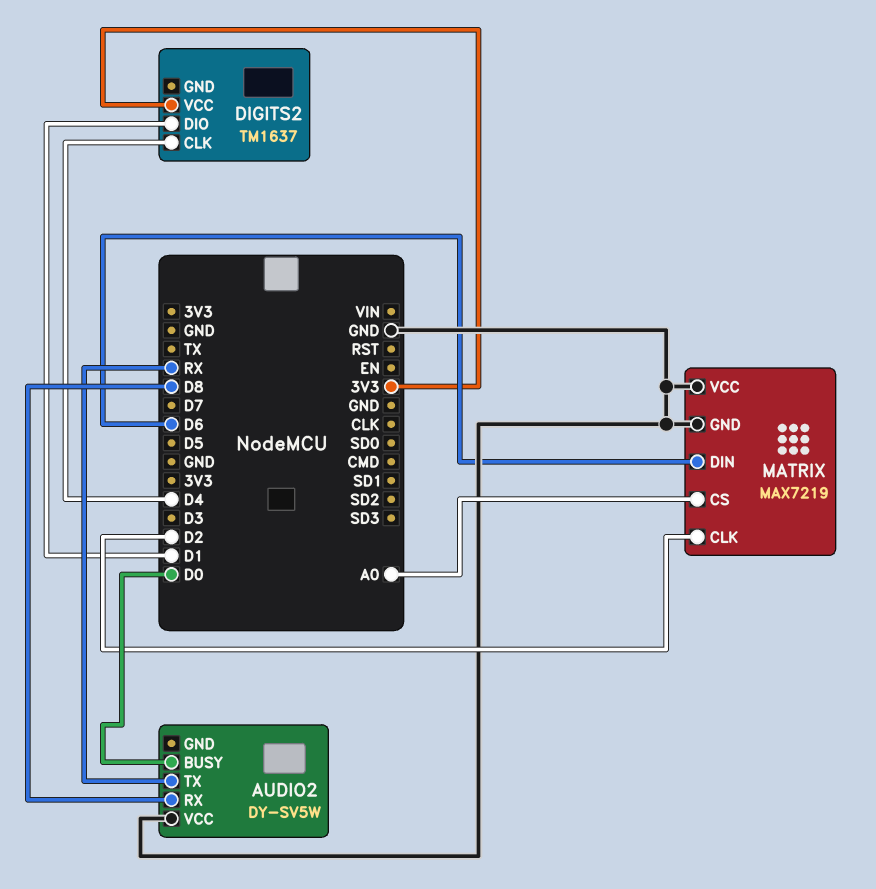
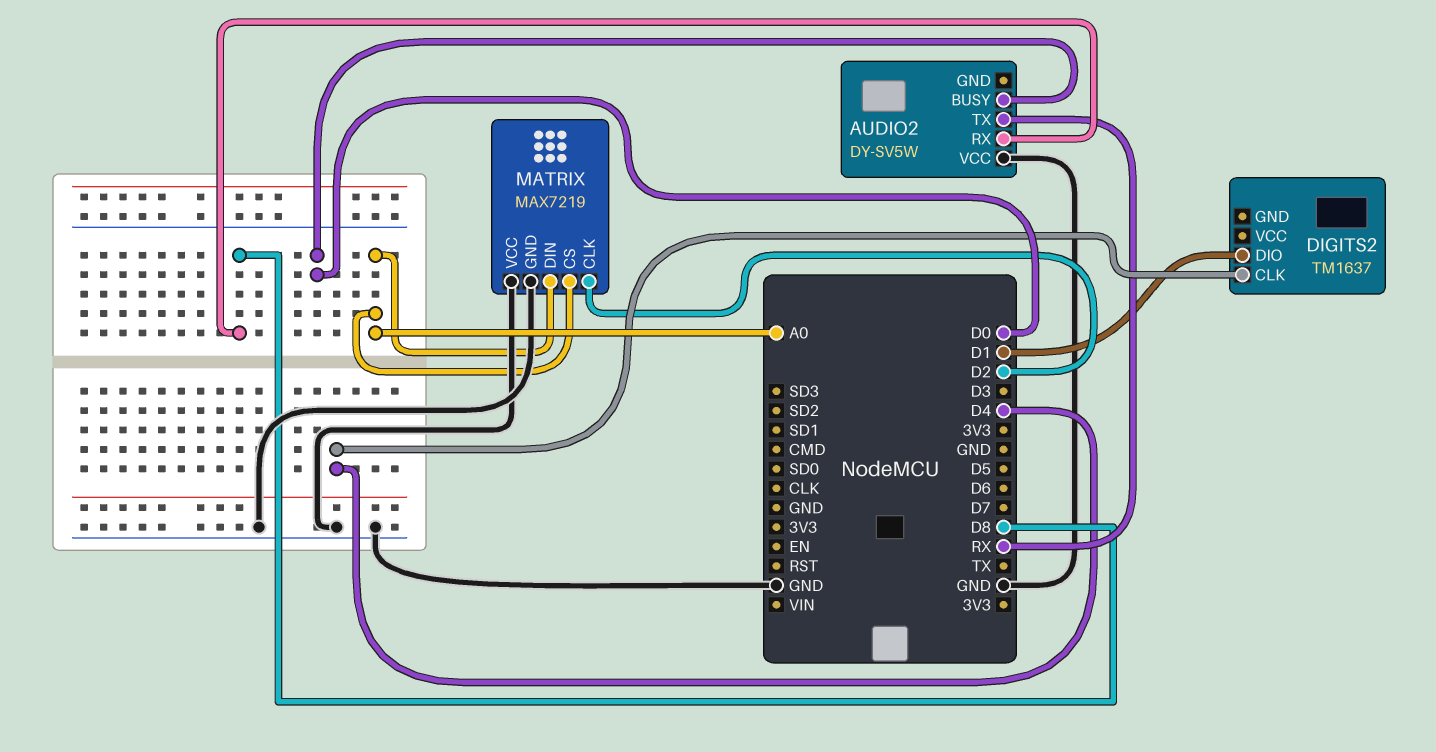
DIGITS2 pin VCC: 3V3 -> none
MATRIX pin DIN: D6 -> A0

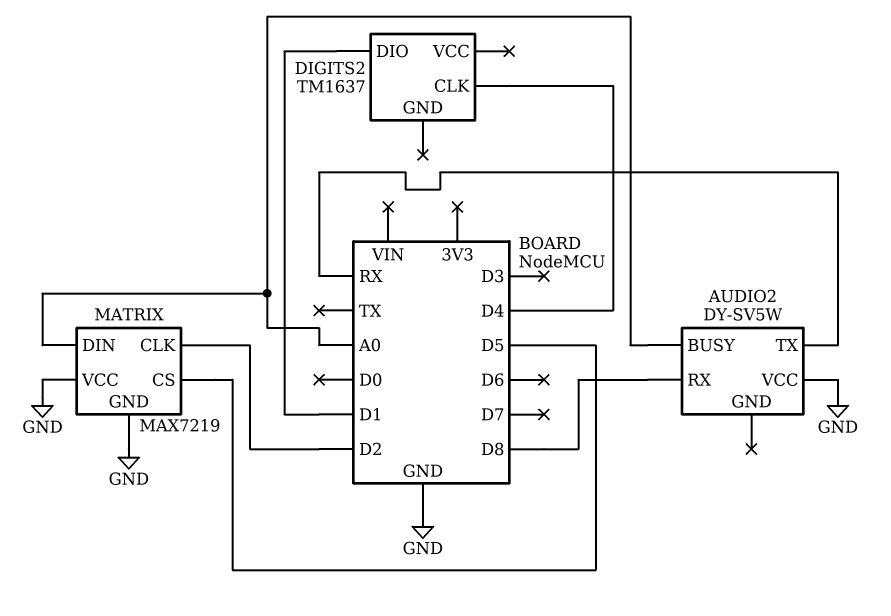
AUDIO2 pin BUSY: D0 -> A0
MATRIX pin CS: A0 -> D5

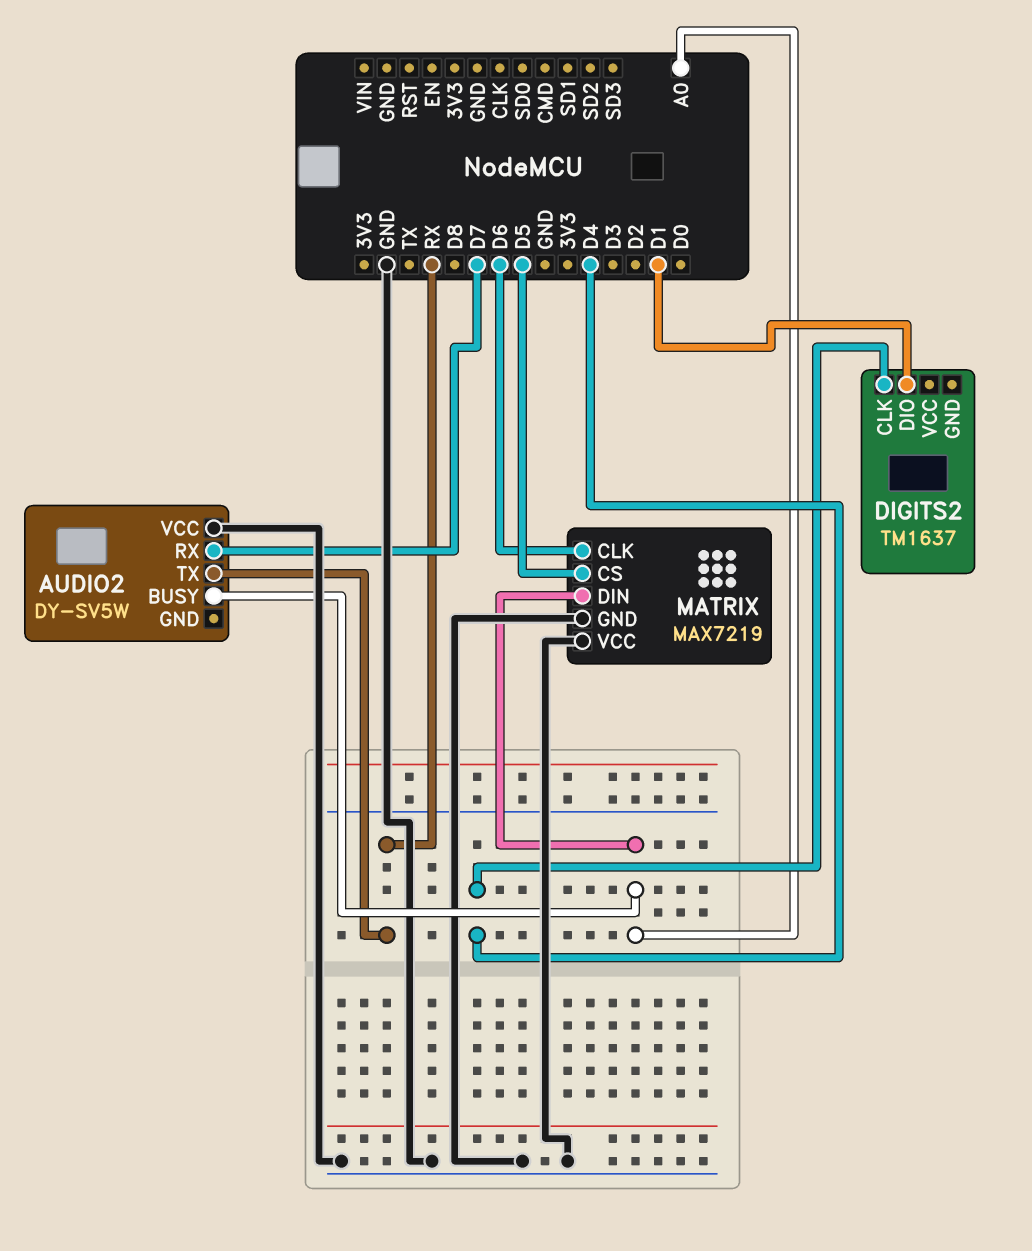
AUDIO2 pin RX: D8 -> D7
MATRIX pin CLK: D2 -> D6

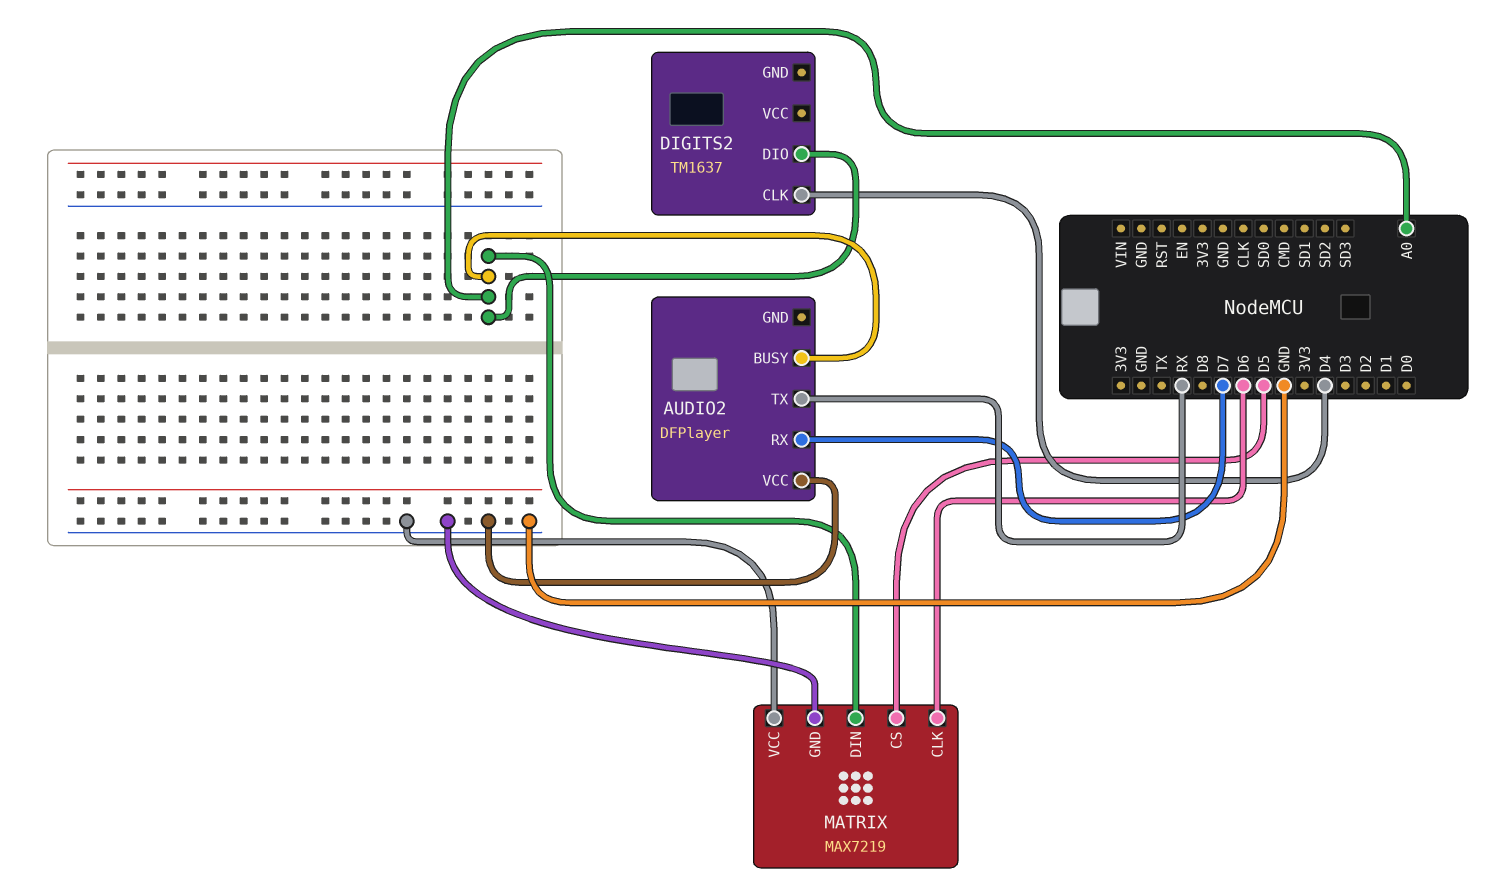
AUDIO2: DY-SV5W -> DFPlayer
DIGITS2 pin DIO: D1 -> A0

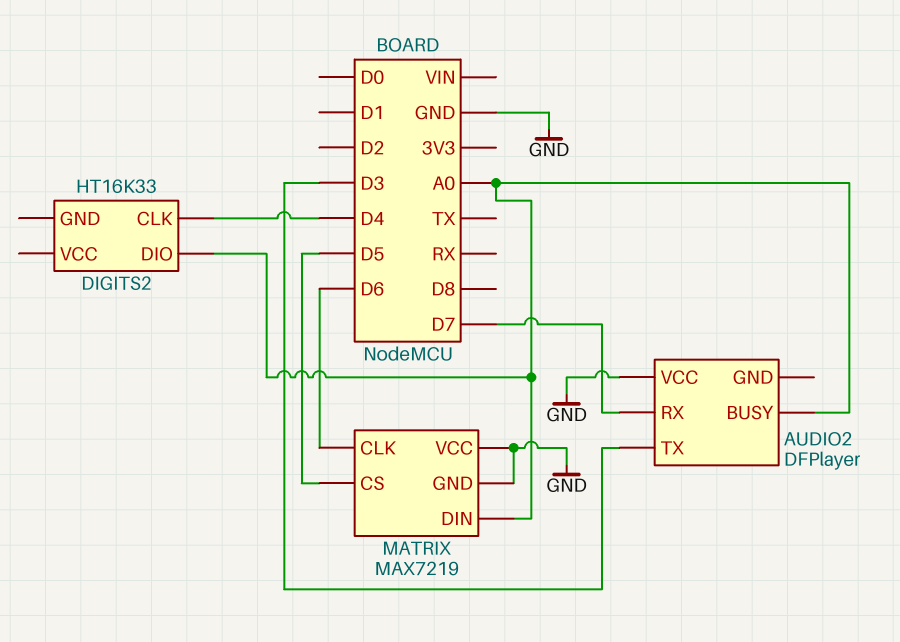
AUDIO2 pin TX: RX -> D3
DIGITS2: TM1637 -> HT16K33

